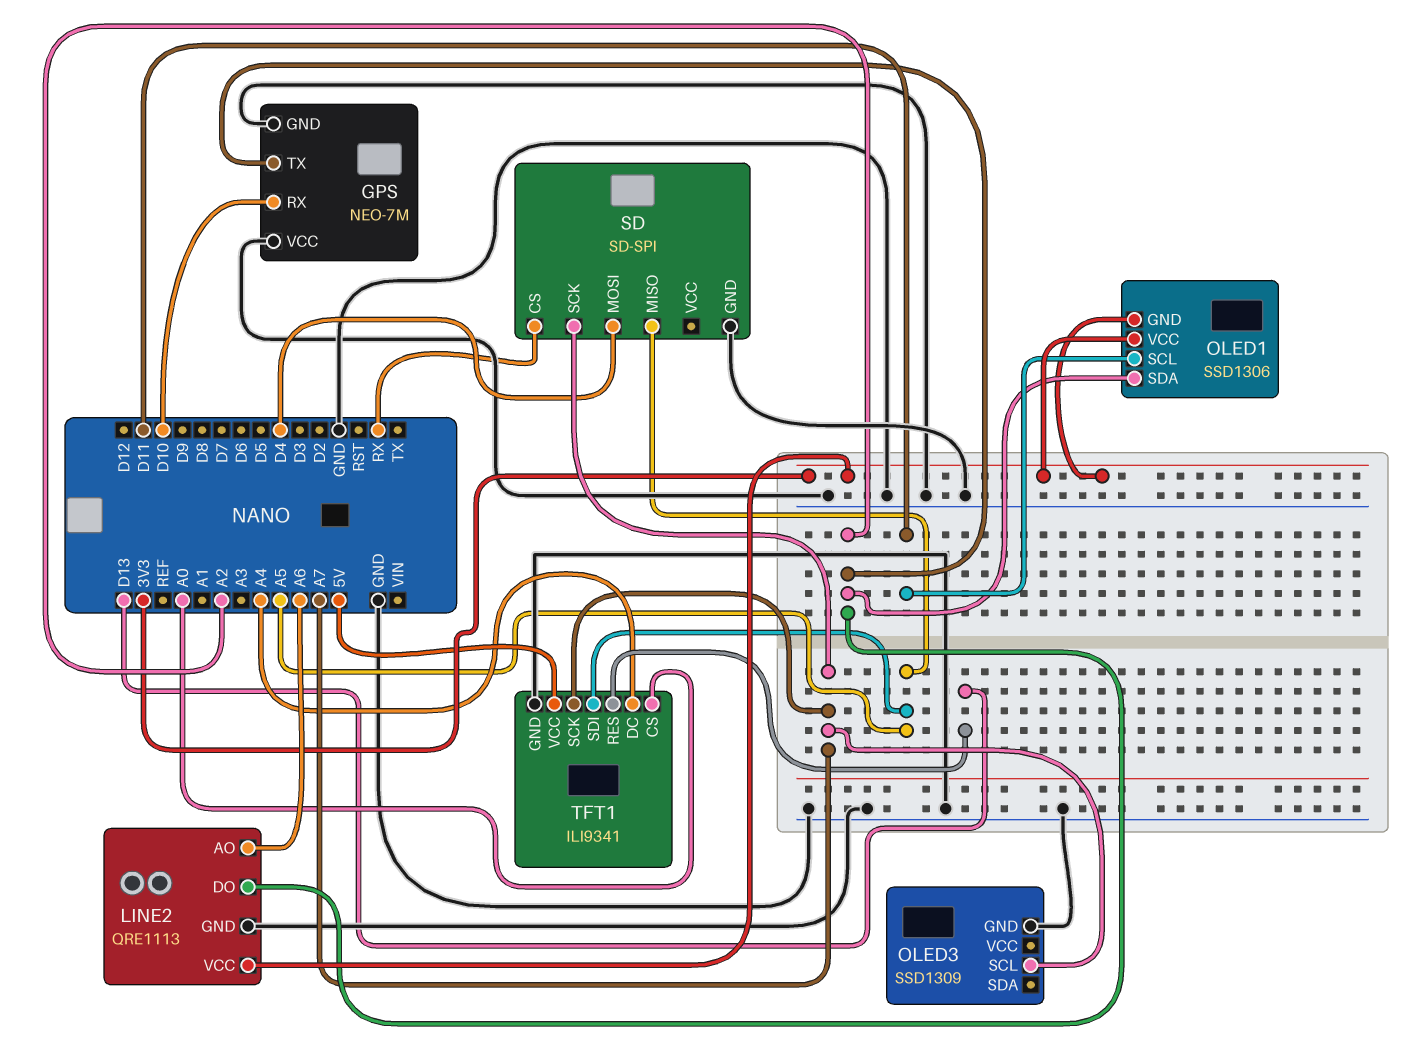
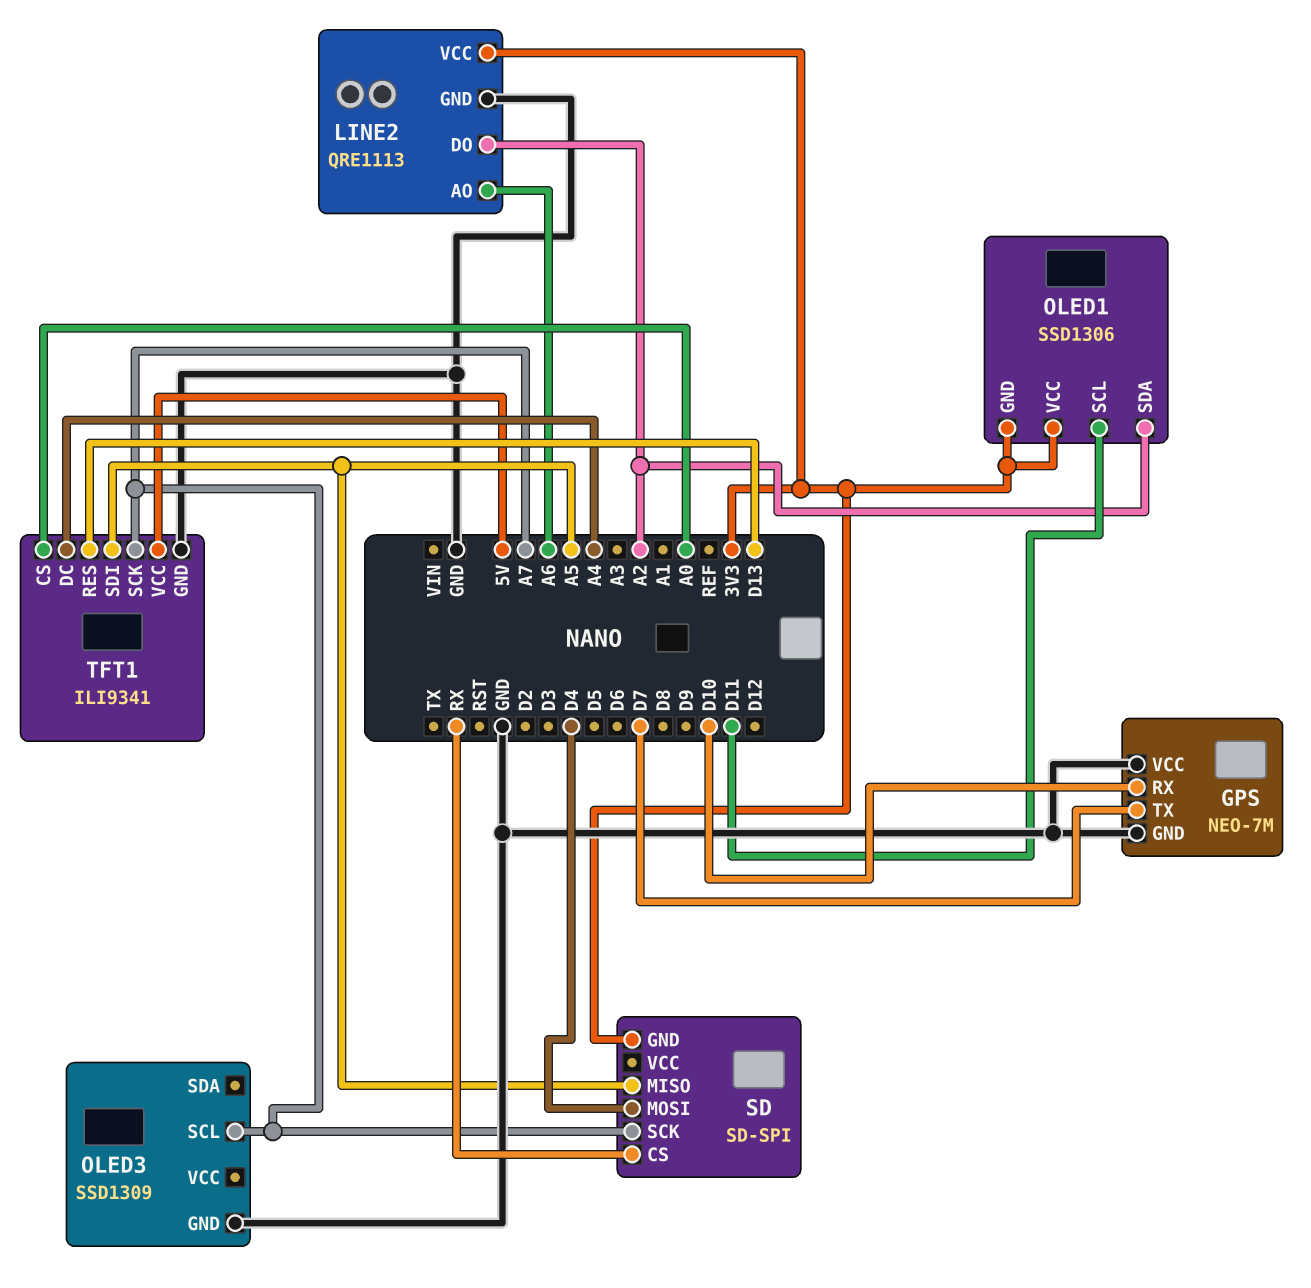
GPS pin TX: A2 -> D7
SD pin GND: GND -> 3V3

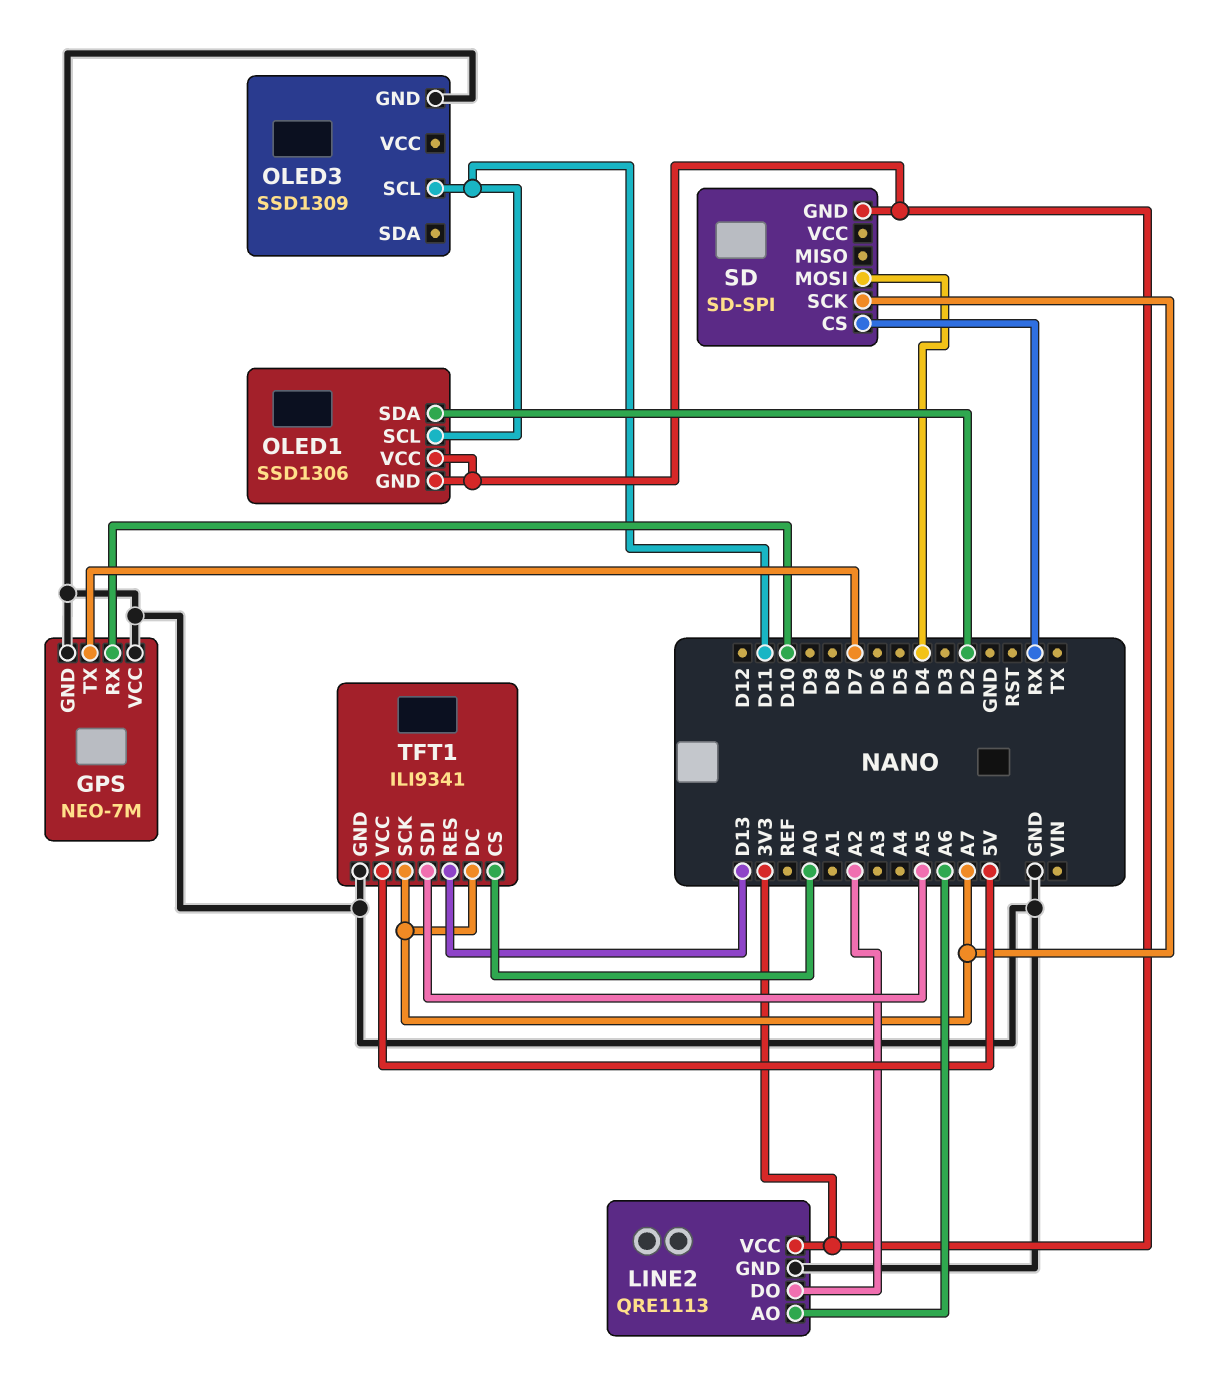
OLED1 pin SDA: A2 -> D2
OLED3 pin SCL: A7 -> D11
SD pin MISO: A5 -> none
TFT1 pin DC: A4 -> A7

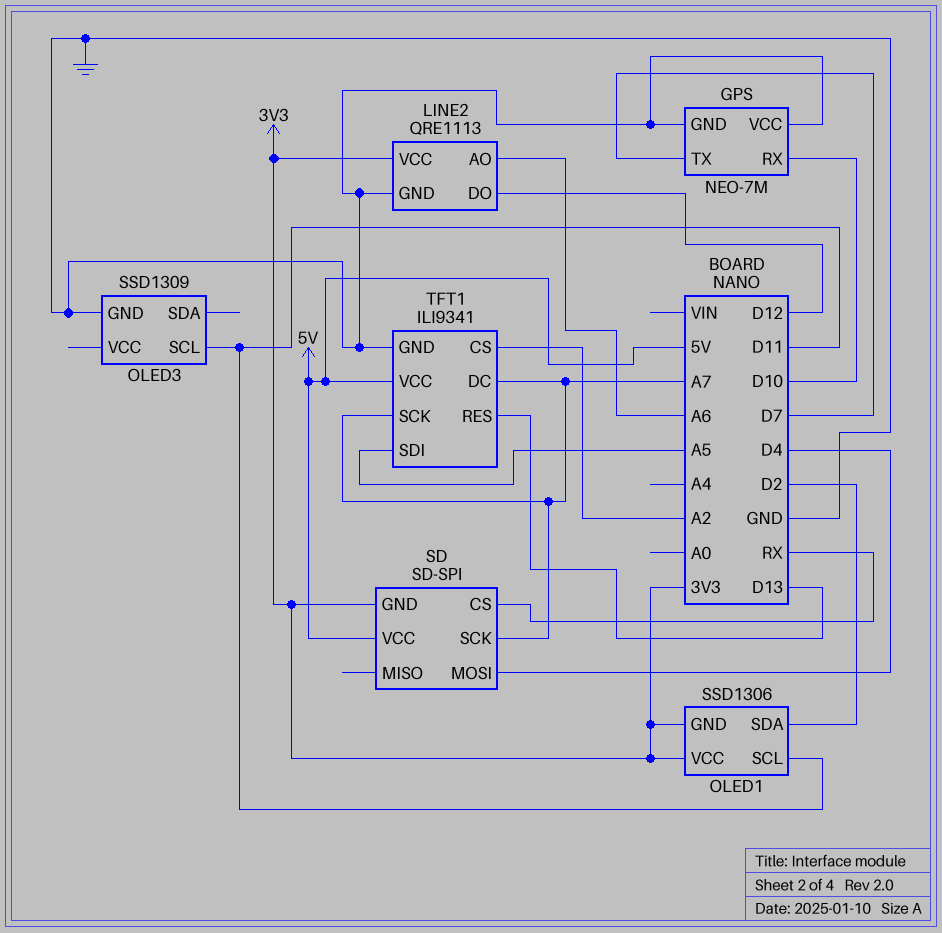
LINE2 pin DO: A2 -> D12
SD pin VCC: none -> 5V
TFT1 pin CS: A0 -> A2

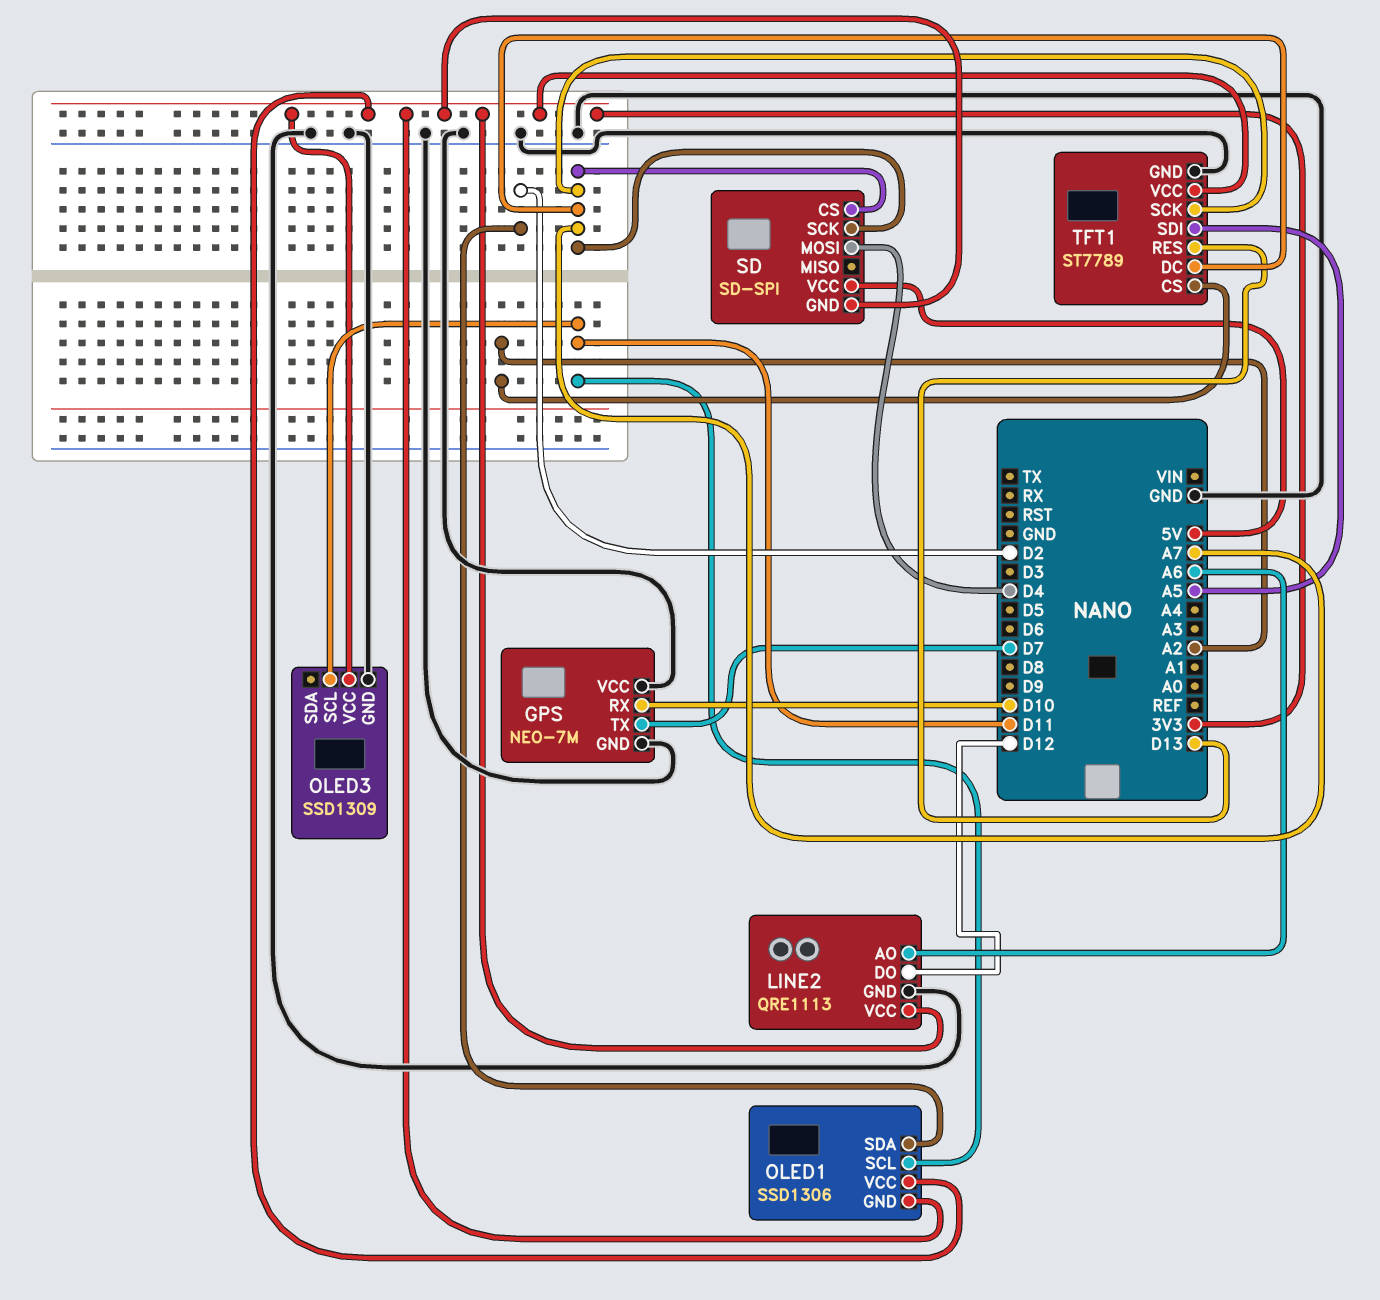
OLED3 pin VCC: none -> 3V3
SD pin CS: RX -> A7
TFT1: ILI9341 -> ST7789
TFT1 pin VCC: 5V -> 3V3

